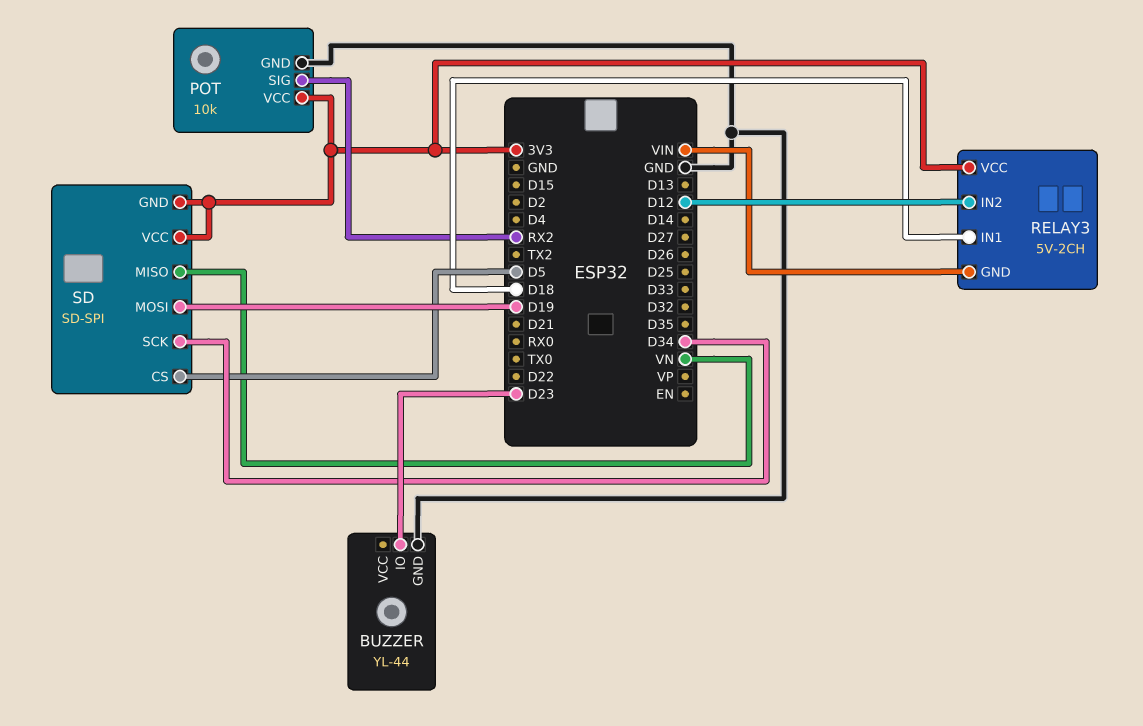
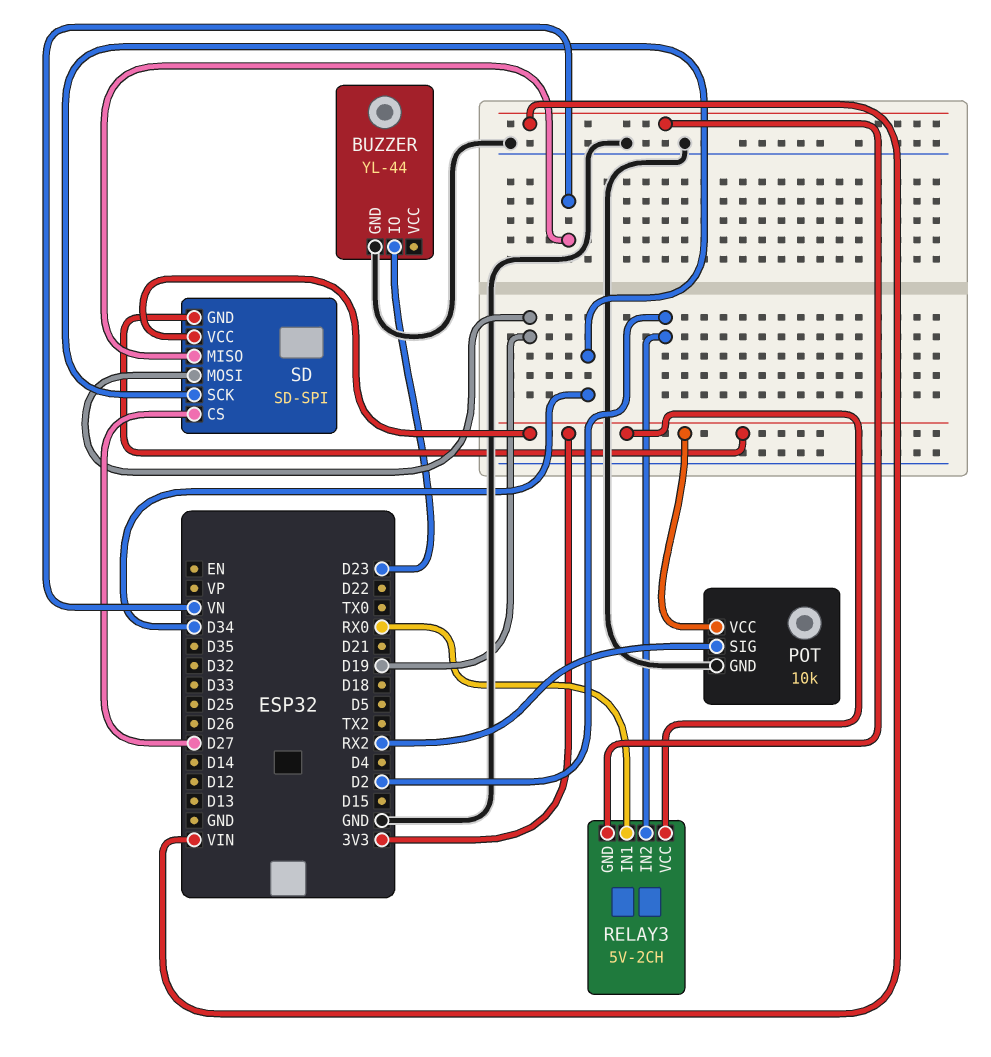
RELAY3 pin IN1: D18 -> RX0
RELAY3 pin IN2: D12 -> D2
SD pin CS: D5 -> D27

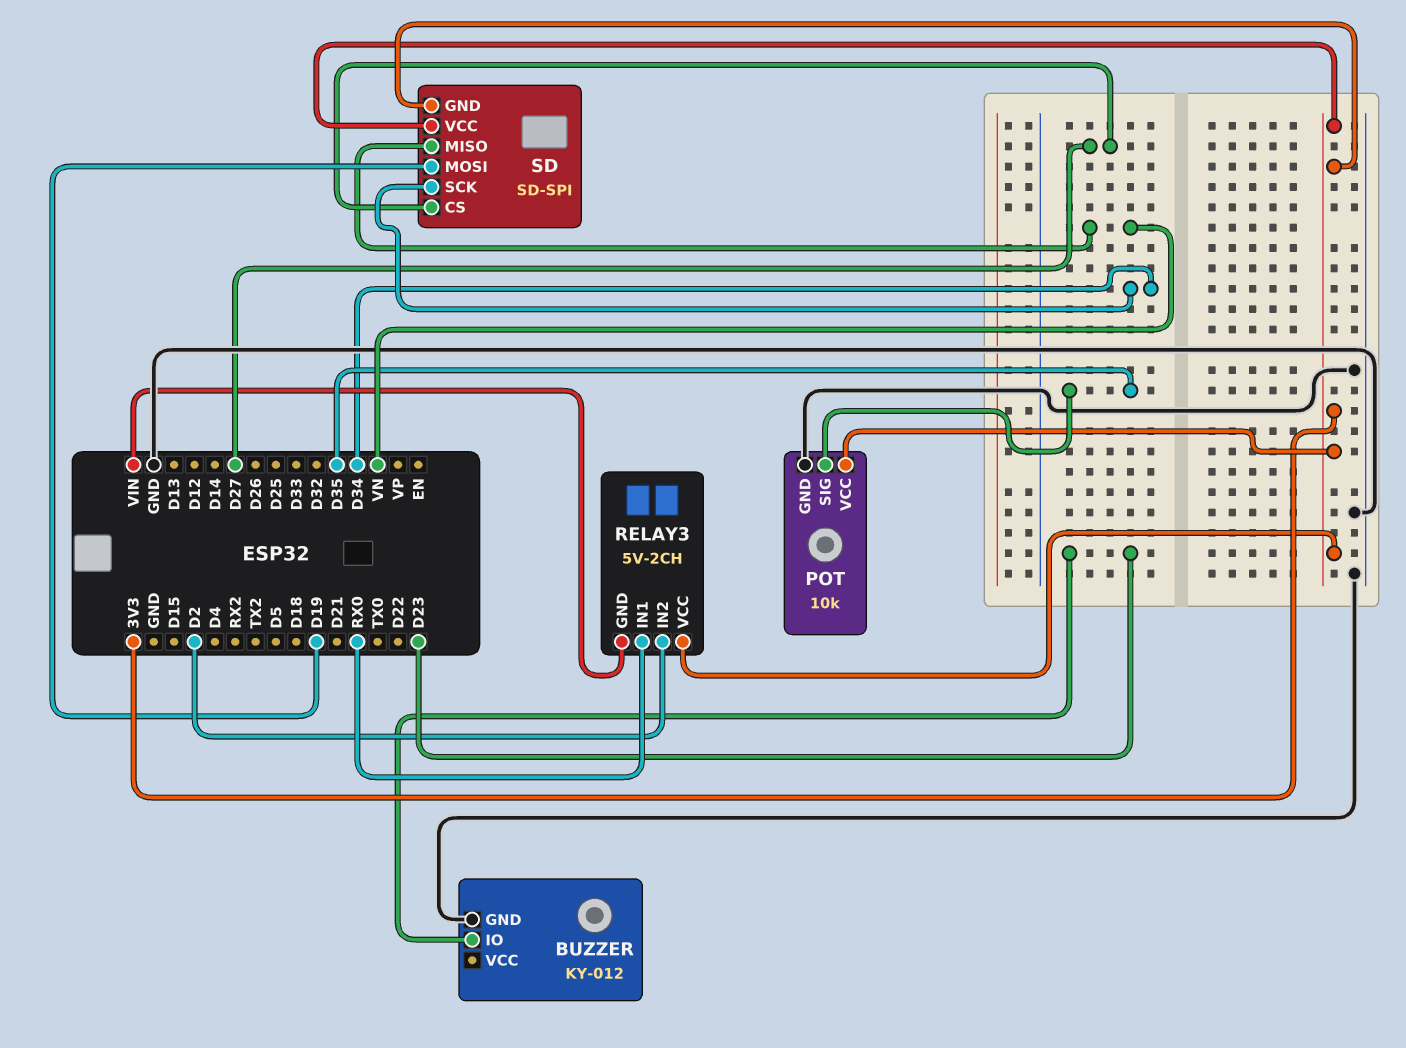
BUZZER: YL-44 -> KY-012
POT pin SIG: RX2 -> D35

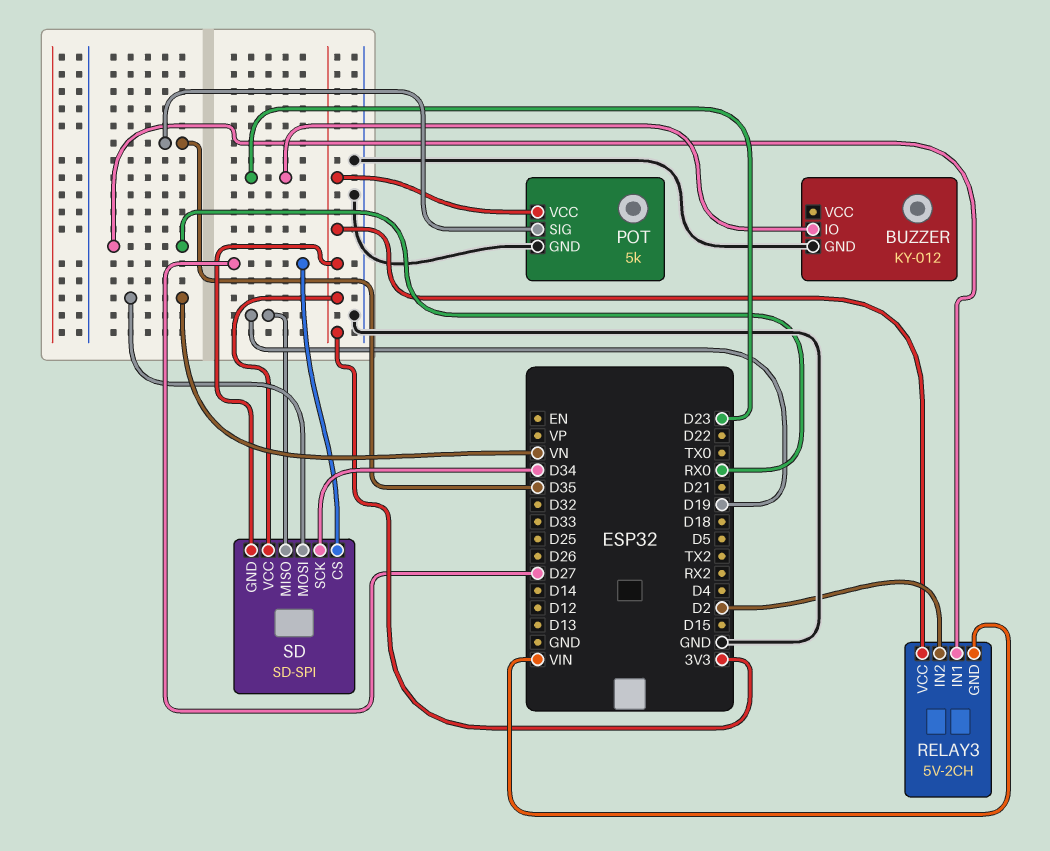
POT: 10k -> 5k
SD pin MISO: VN -> D19
SD pin MOSI: D19 -> VN

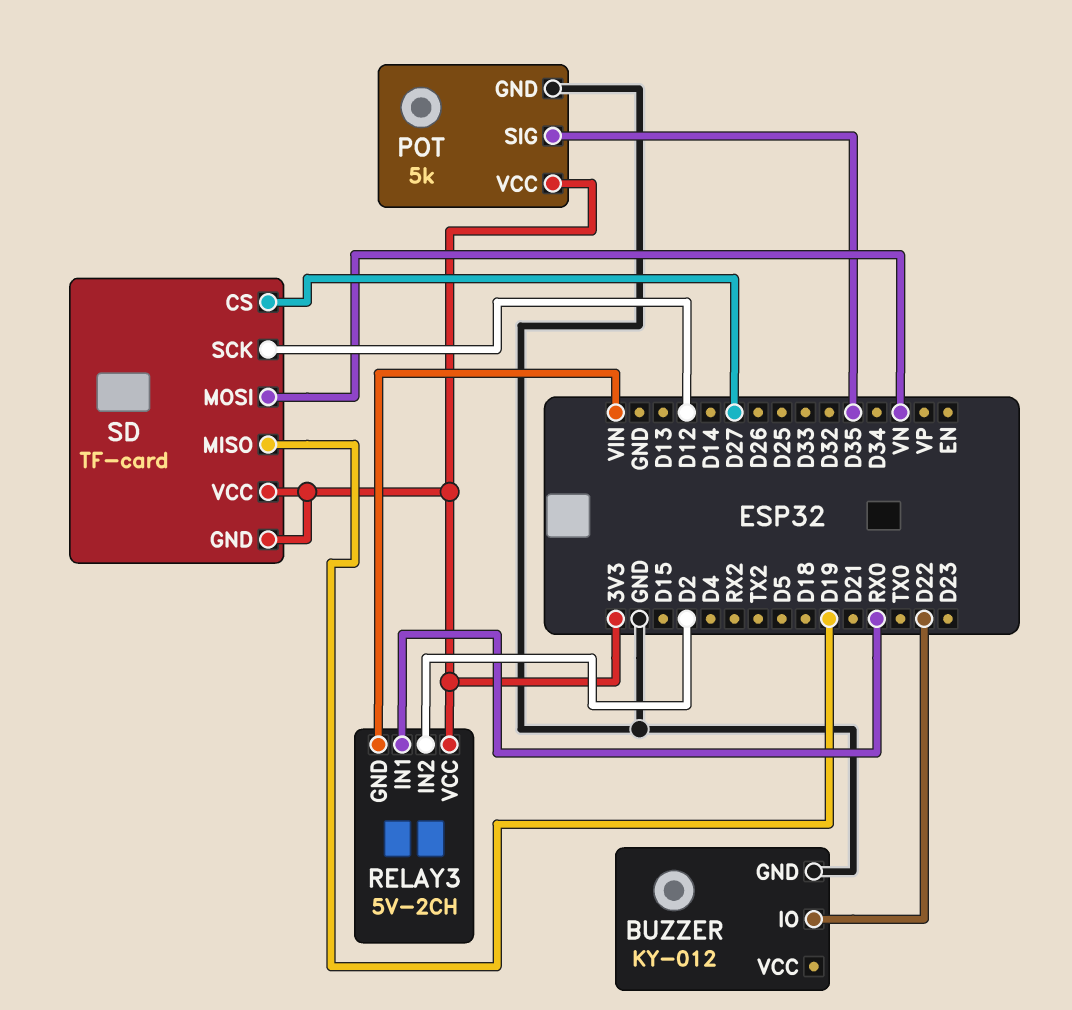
BUZZER pin IO: D23 -> D22
SD: SD-SPI -> TF-card
SD pin SCK: D34 -> D12

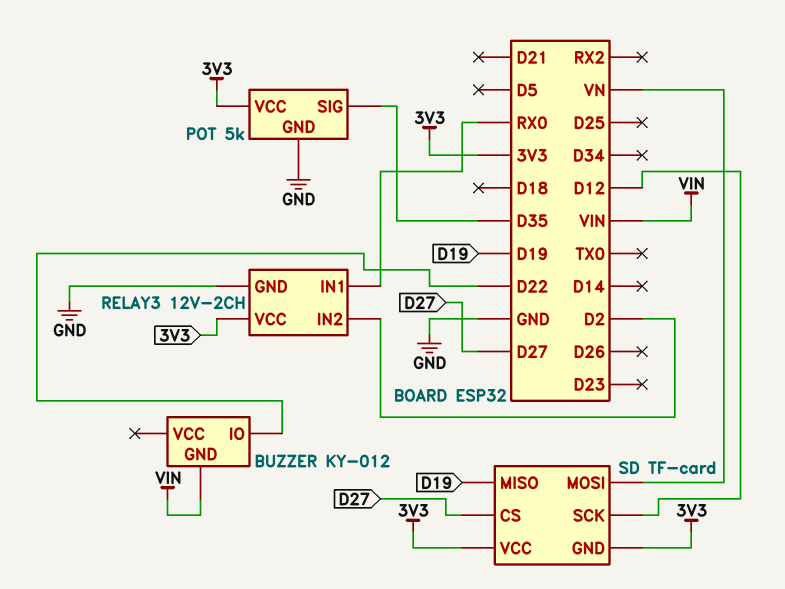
BUZZER pin GND: GND -> VIN
RELAY3: 5V-2CH -> 12V-2CH
RELAY3 pin GND: VIN -> GND

